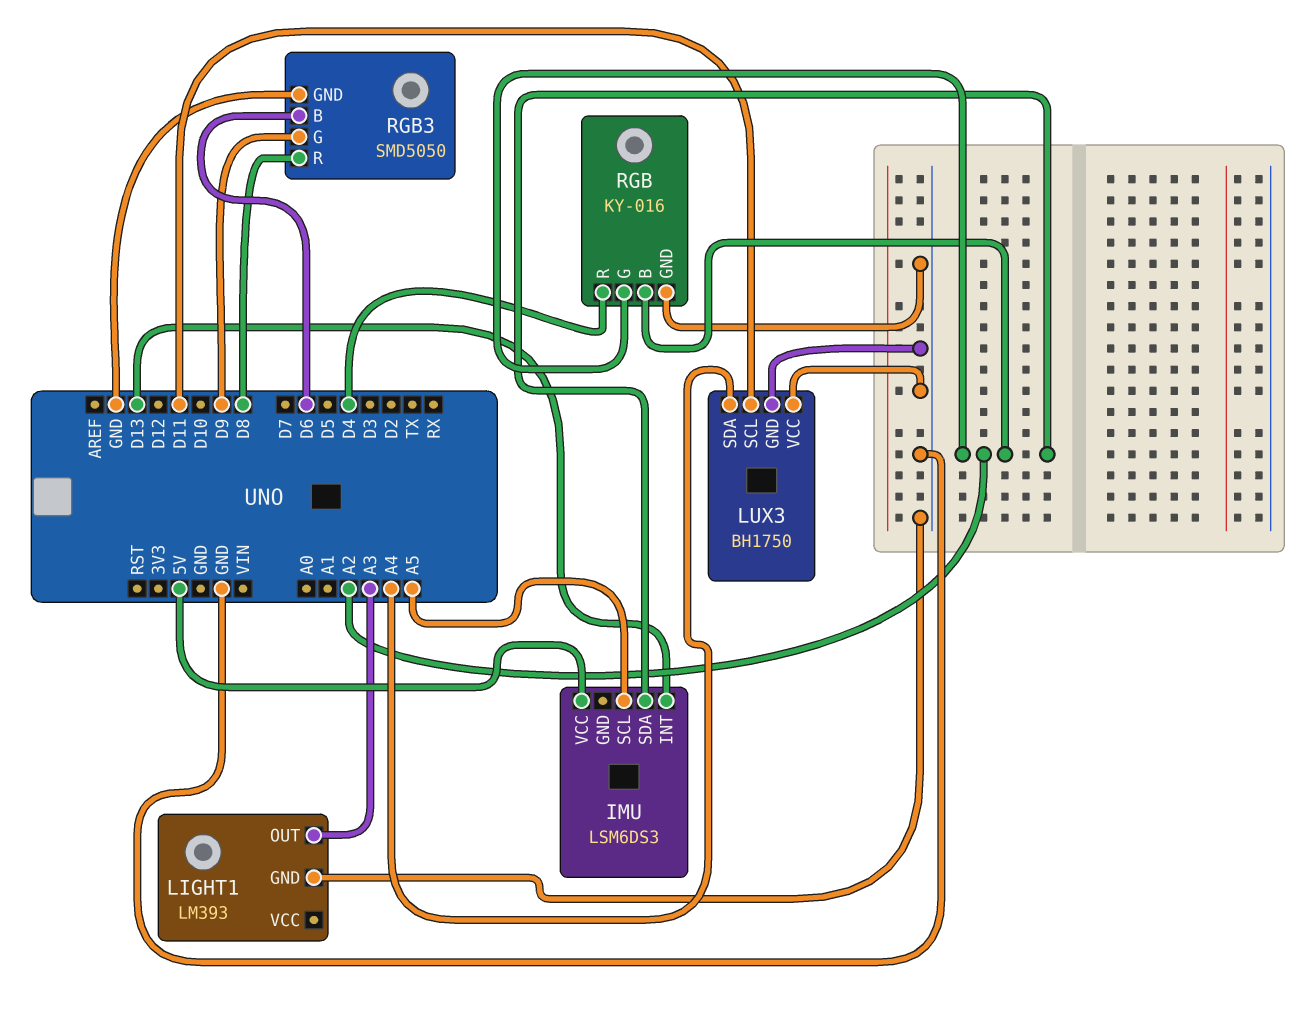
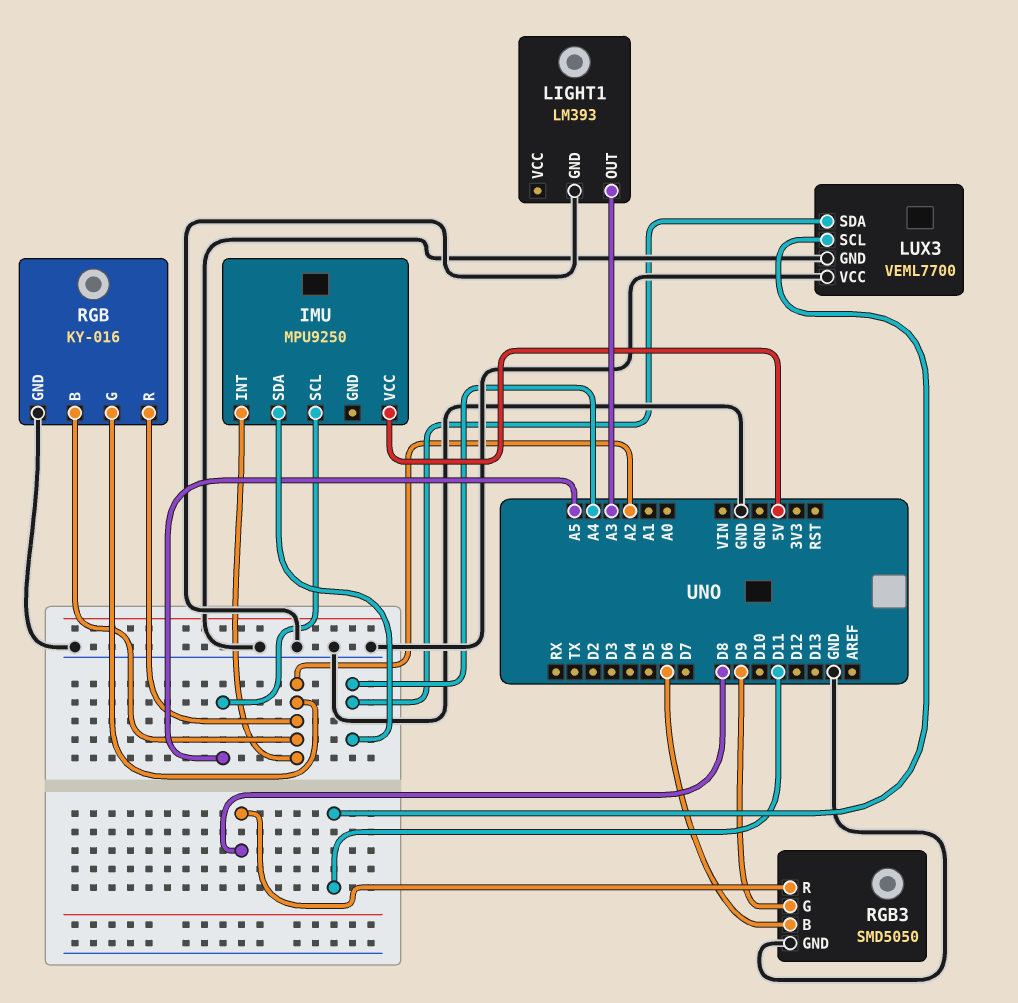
IMU: LSM6DS3 -> MPU9250
IMU pin INT: D13 -> A2
IMU pin SDA: A2 -> A4
LUX3: BH1750 -> VEML7700
RGB pin R: D4 -> A2

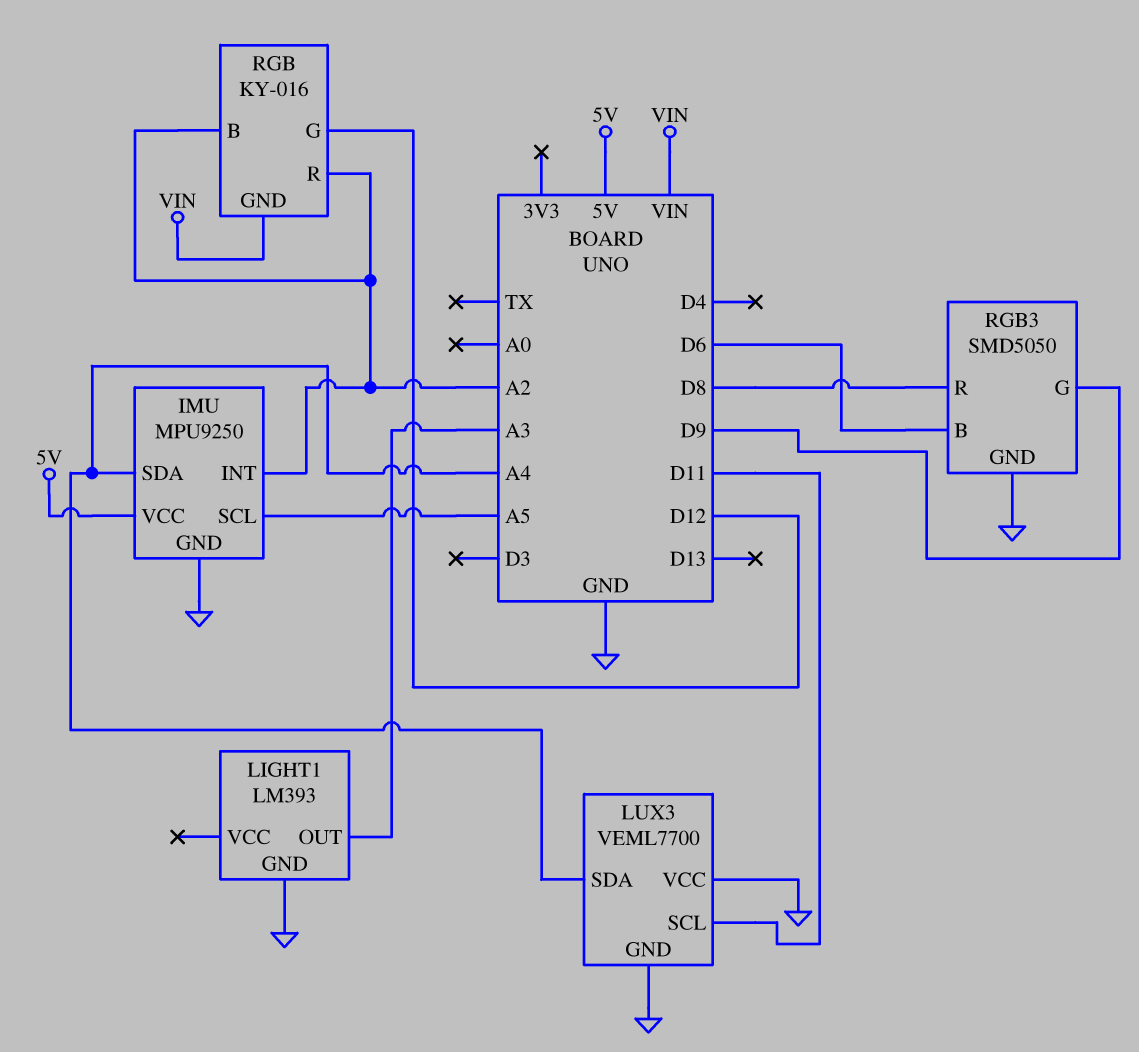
IMU pin GND: none -> GND
RGB pin G: A2 -> D12
RGB pin GND: GND -> VIN

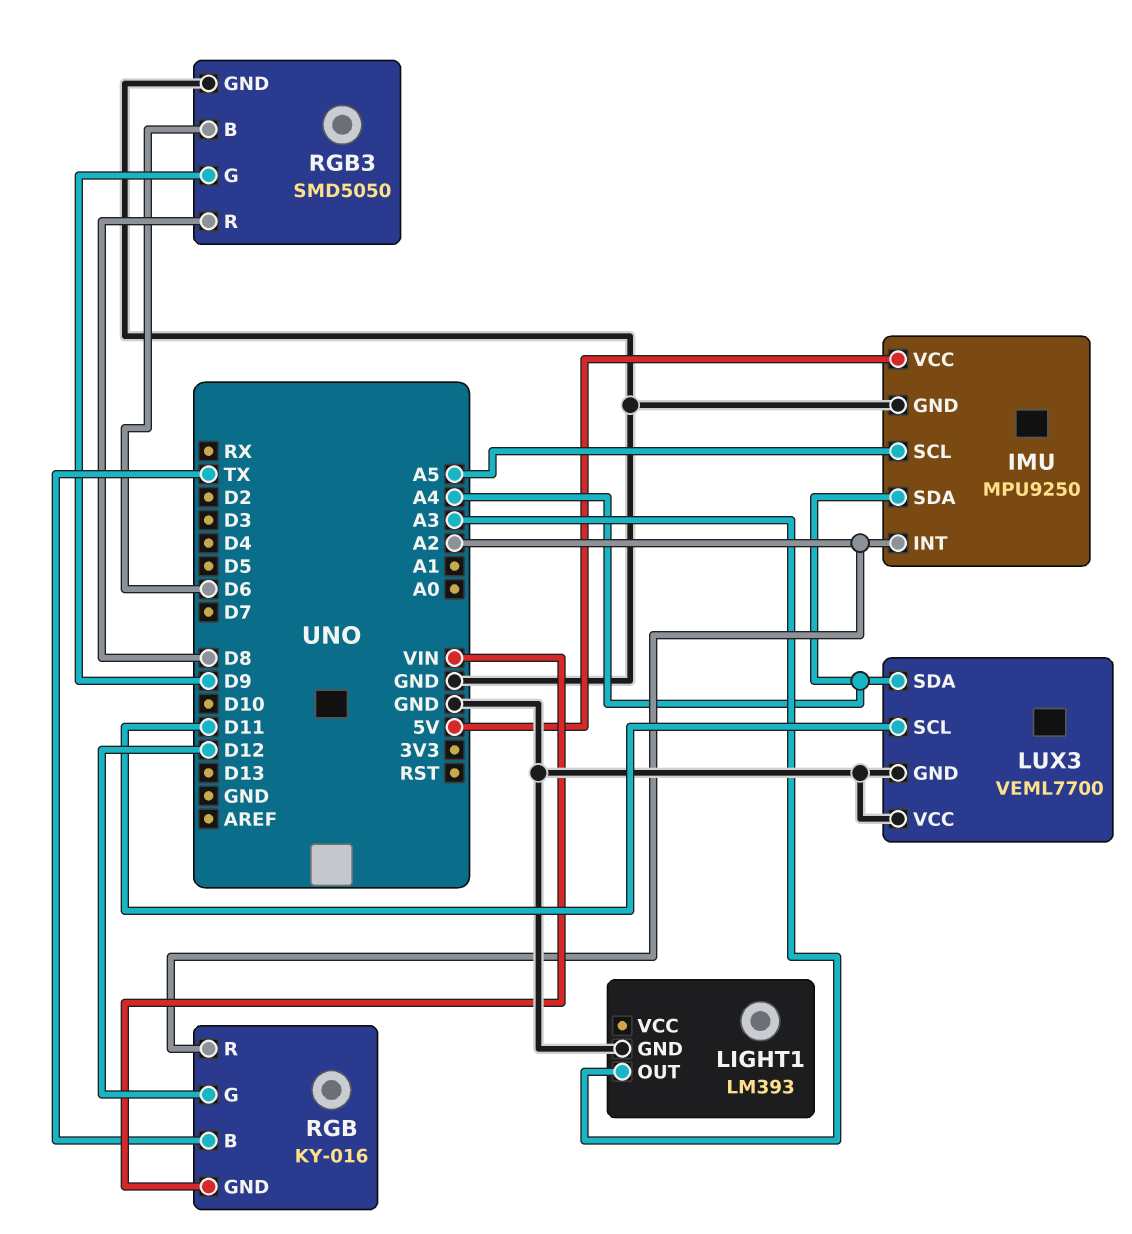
RGB pin B: A2 -> TX

